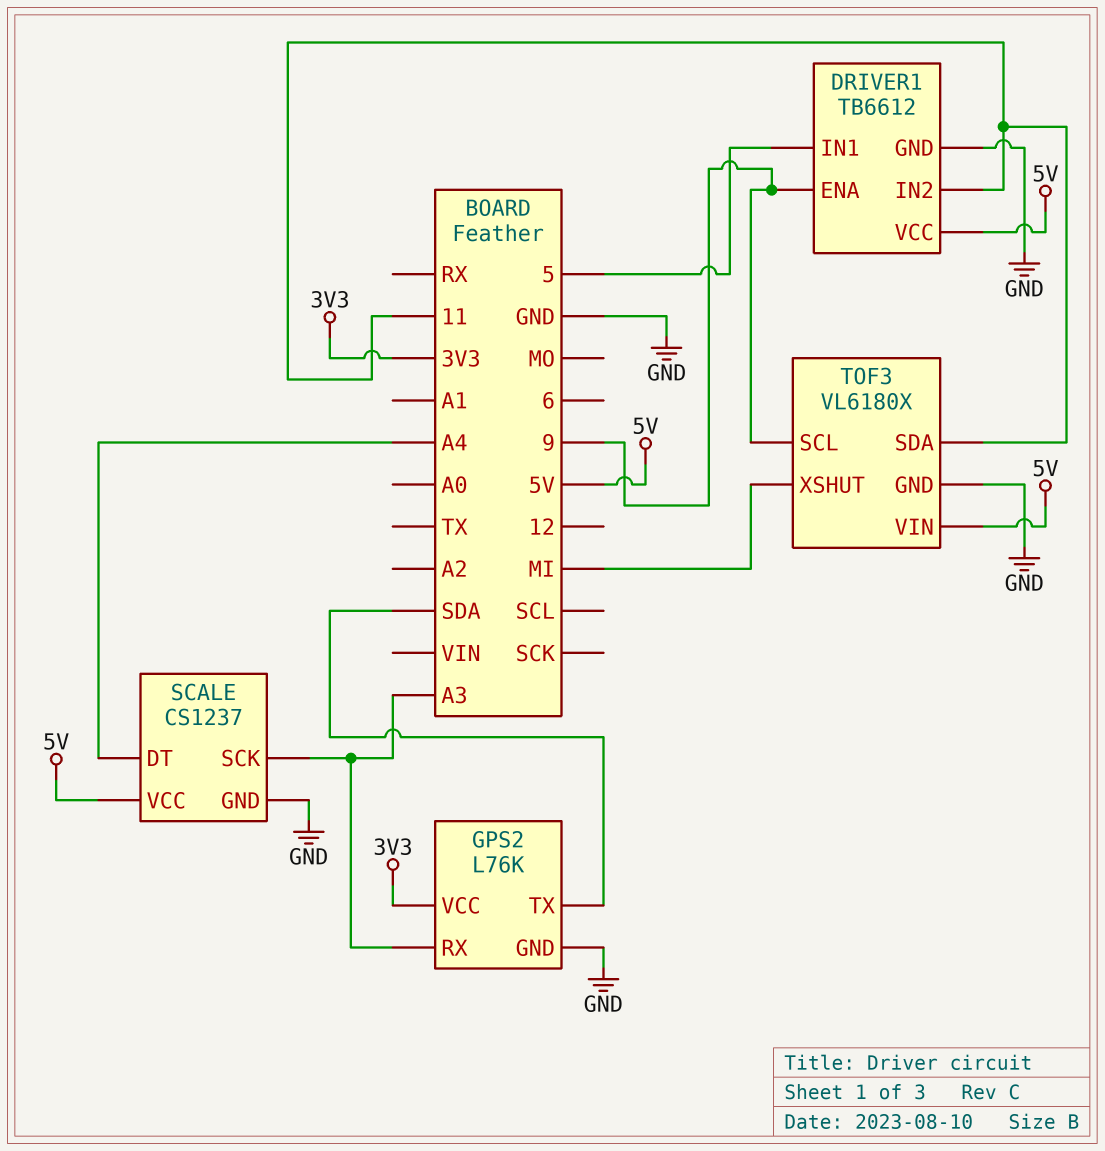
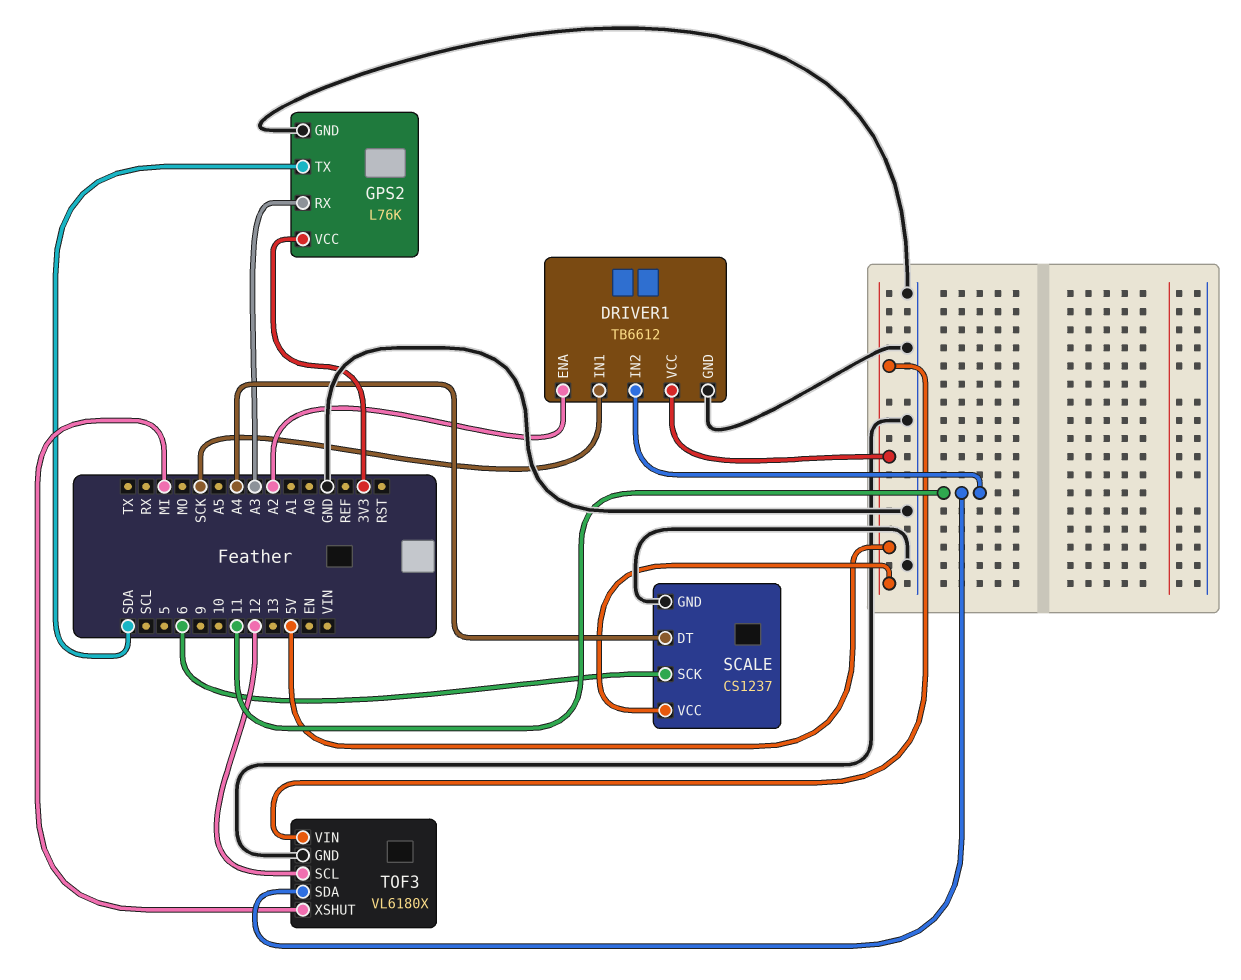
DRIVER1 pin ENA: 9 -> A2
DRIVER1 pin IN1: 5 -> SCK
SCALE pin SCK: A3 -> 6
TOF3 pin SCL: 9 -> 12

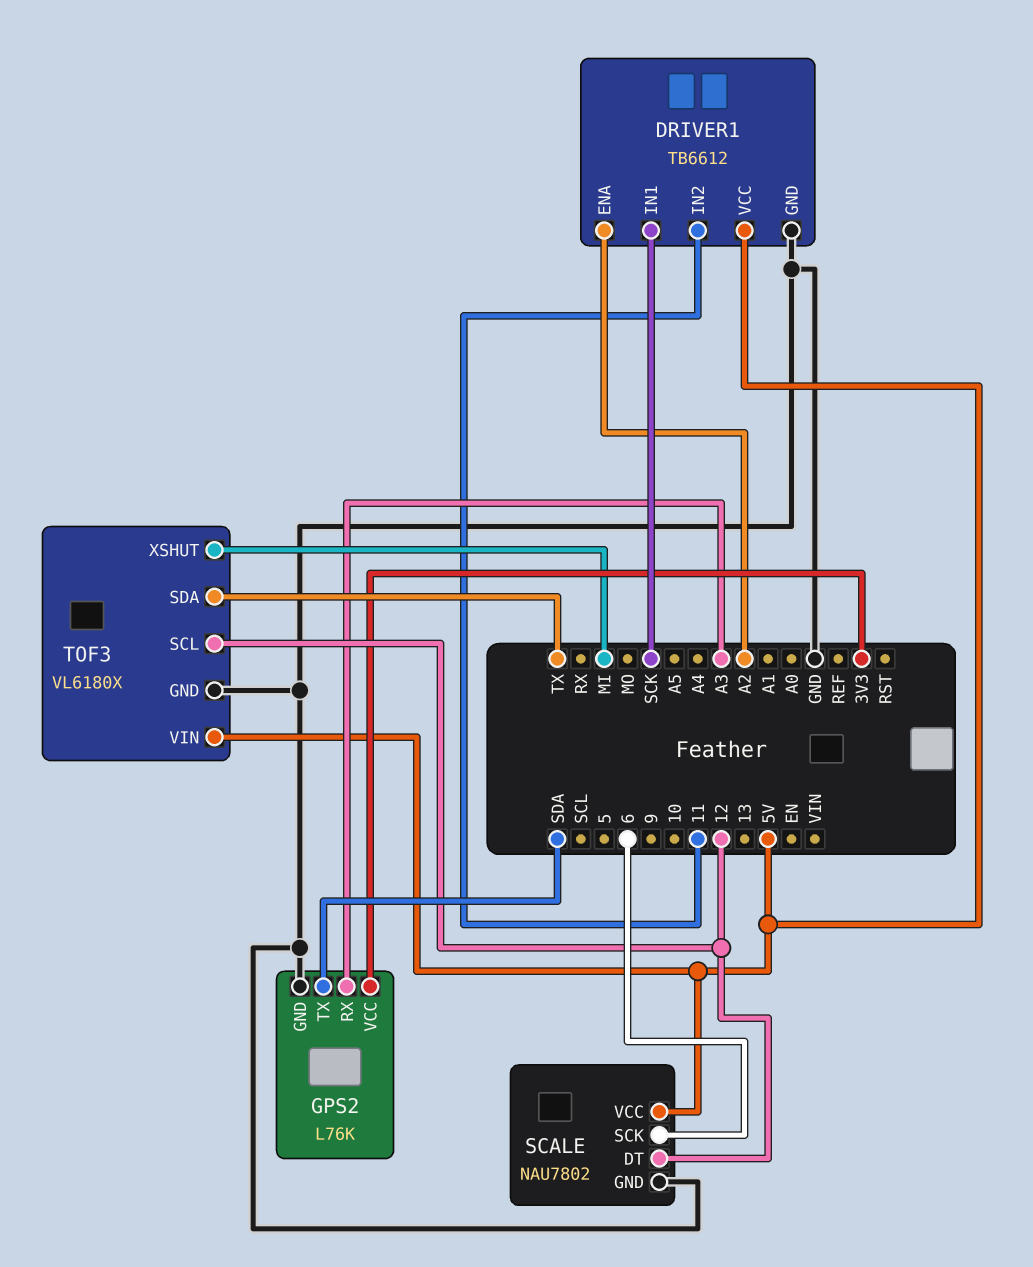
SCALE: CS1237 -> NAU7802
SCALE pin DT: A4 -> 12
TOF3 pin SDA: 11 -> TX

